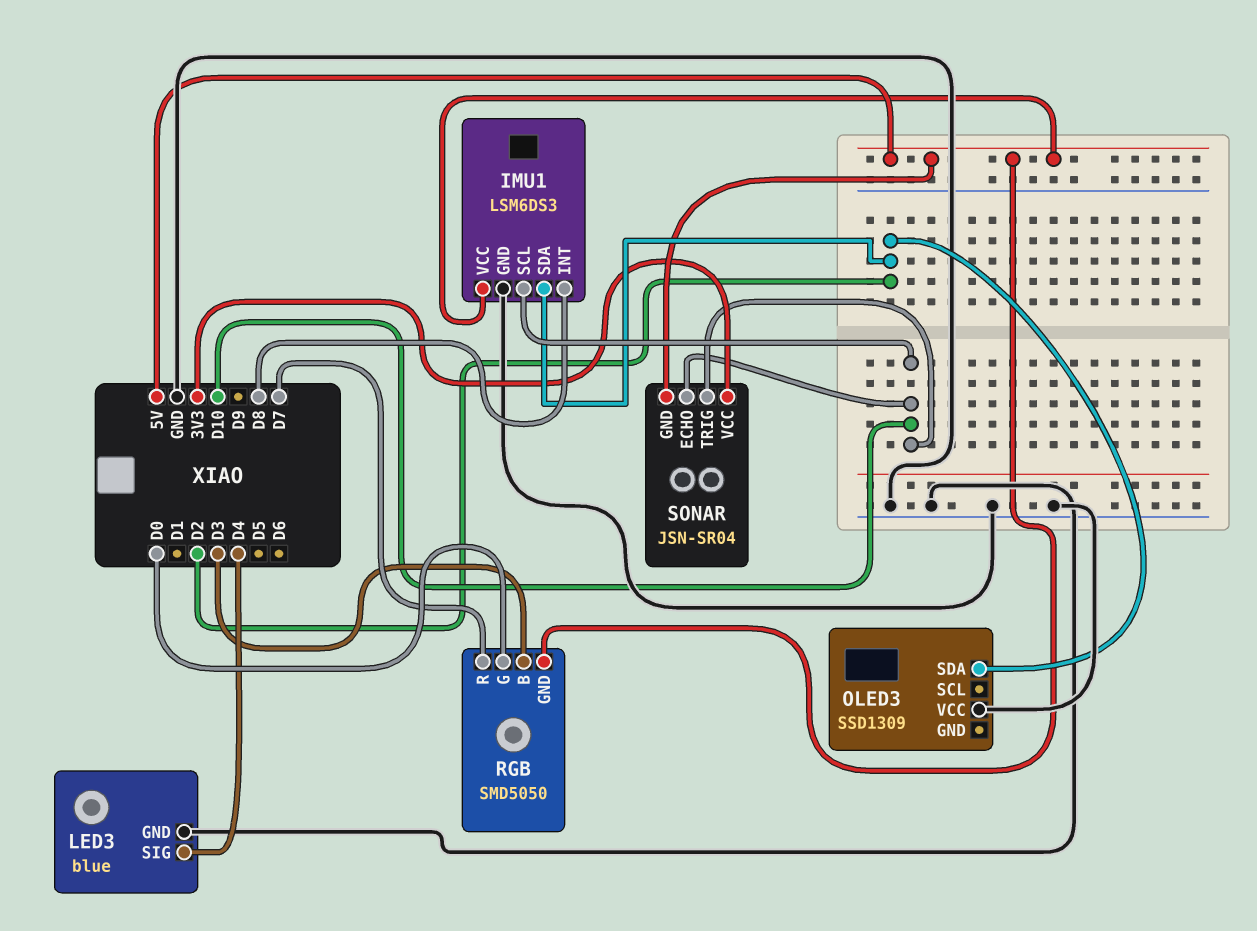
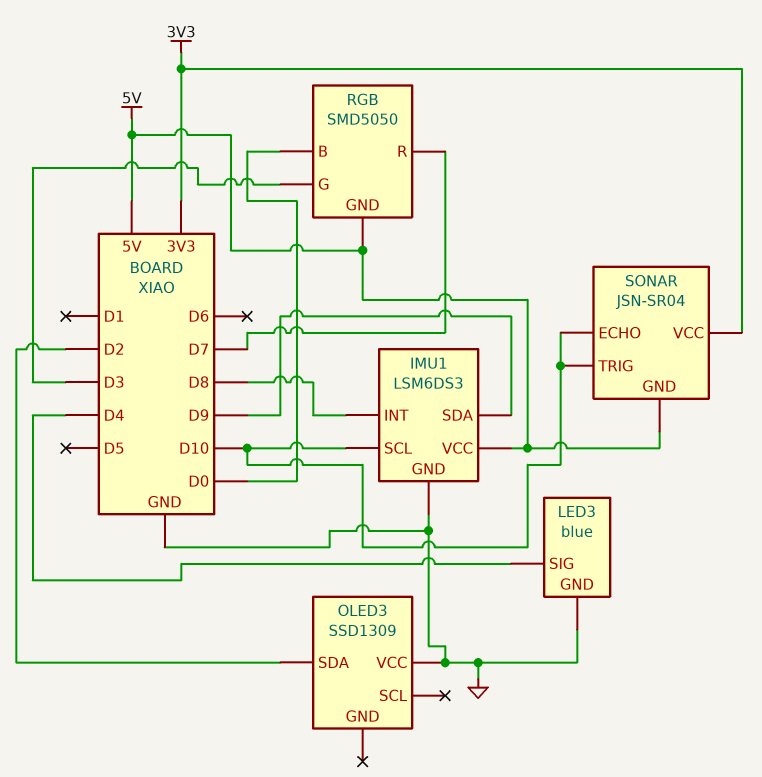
IMU1 pin SDA: D2 -> D9
RGB pin B: D3 -> D0
RGB pin G: D0 -> D3

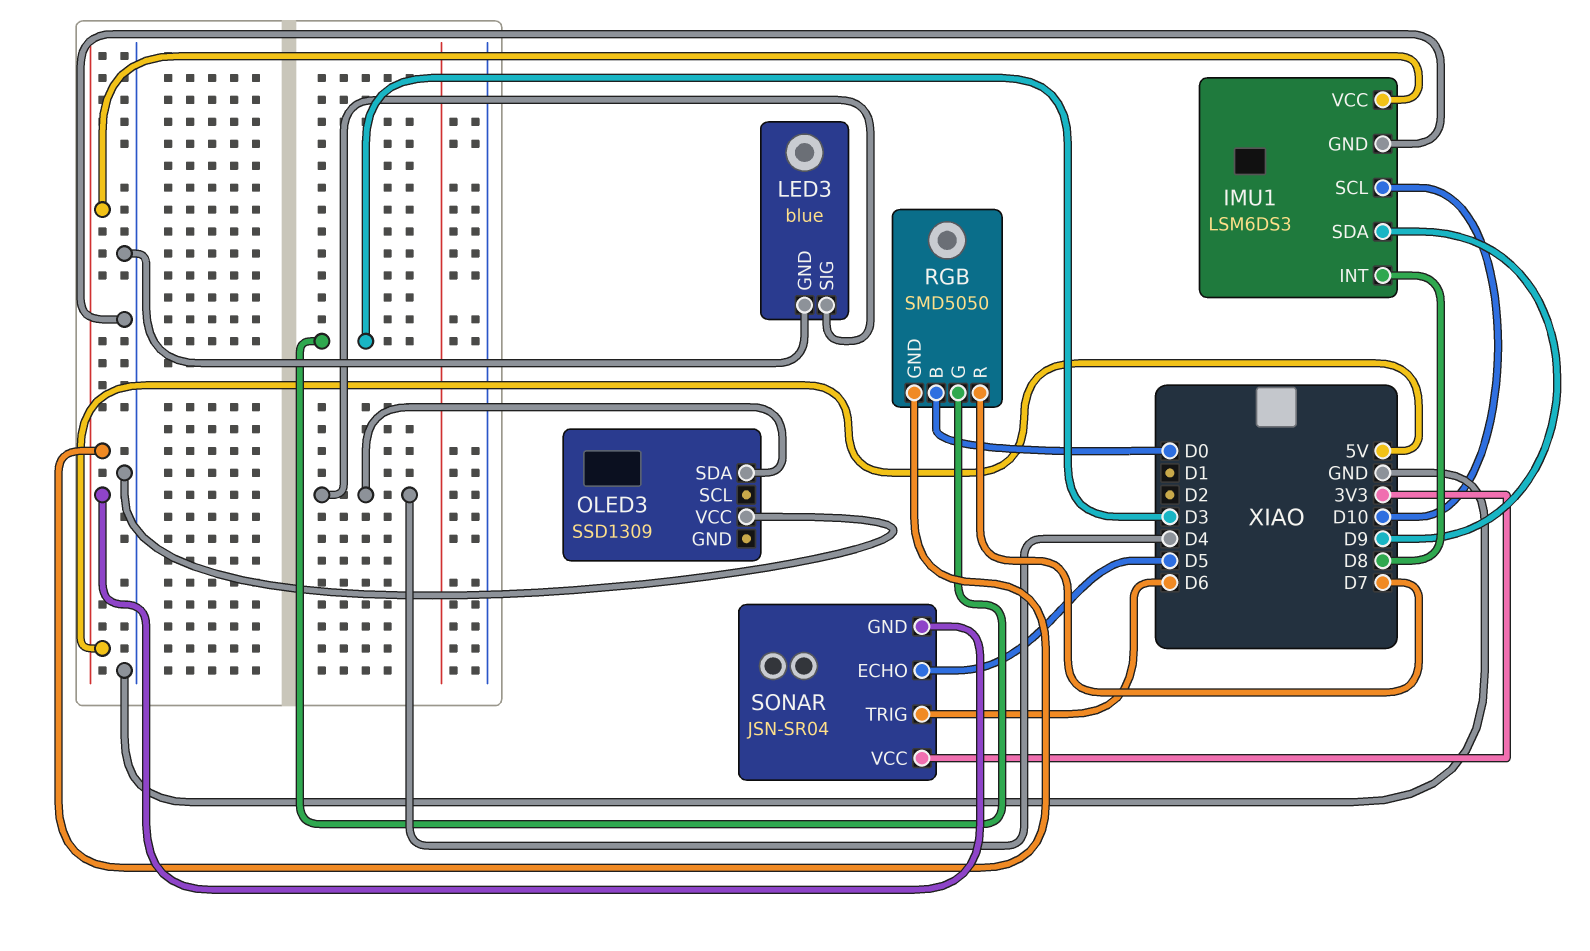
OLED3 pin SDA: D2 -> D4
SONAR pin ECHO: D10 -> D5
SONAR pin TRIG: D10 -> D6

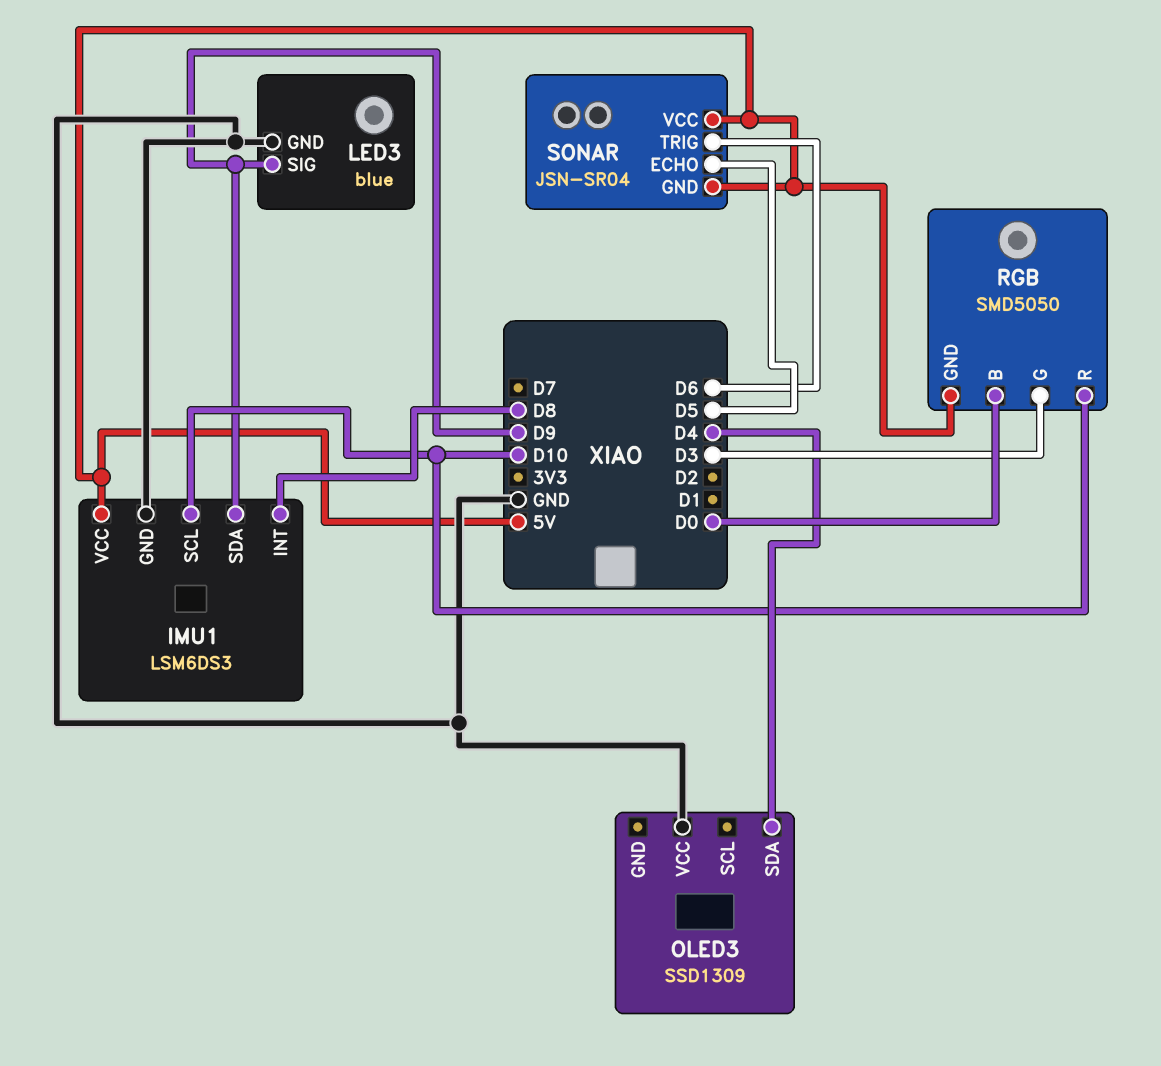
LED3 pin SIG: D4 -> D9
RGB pin R: D7 -> D10
SONAR pin VCC: 3V3 -> 5V

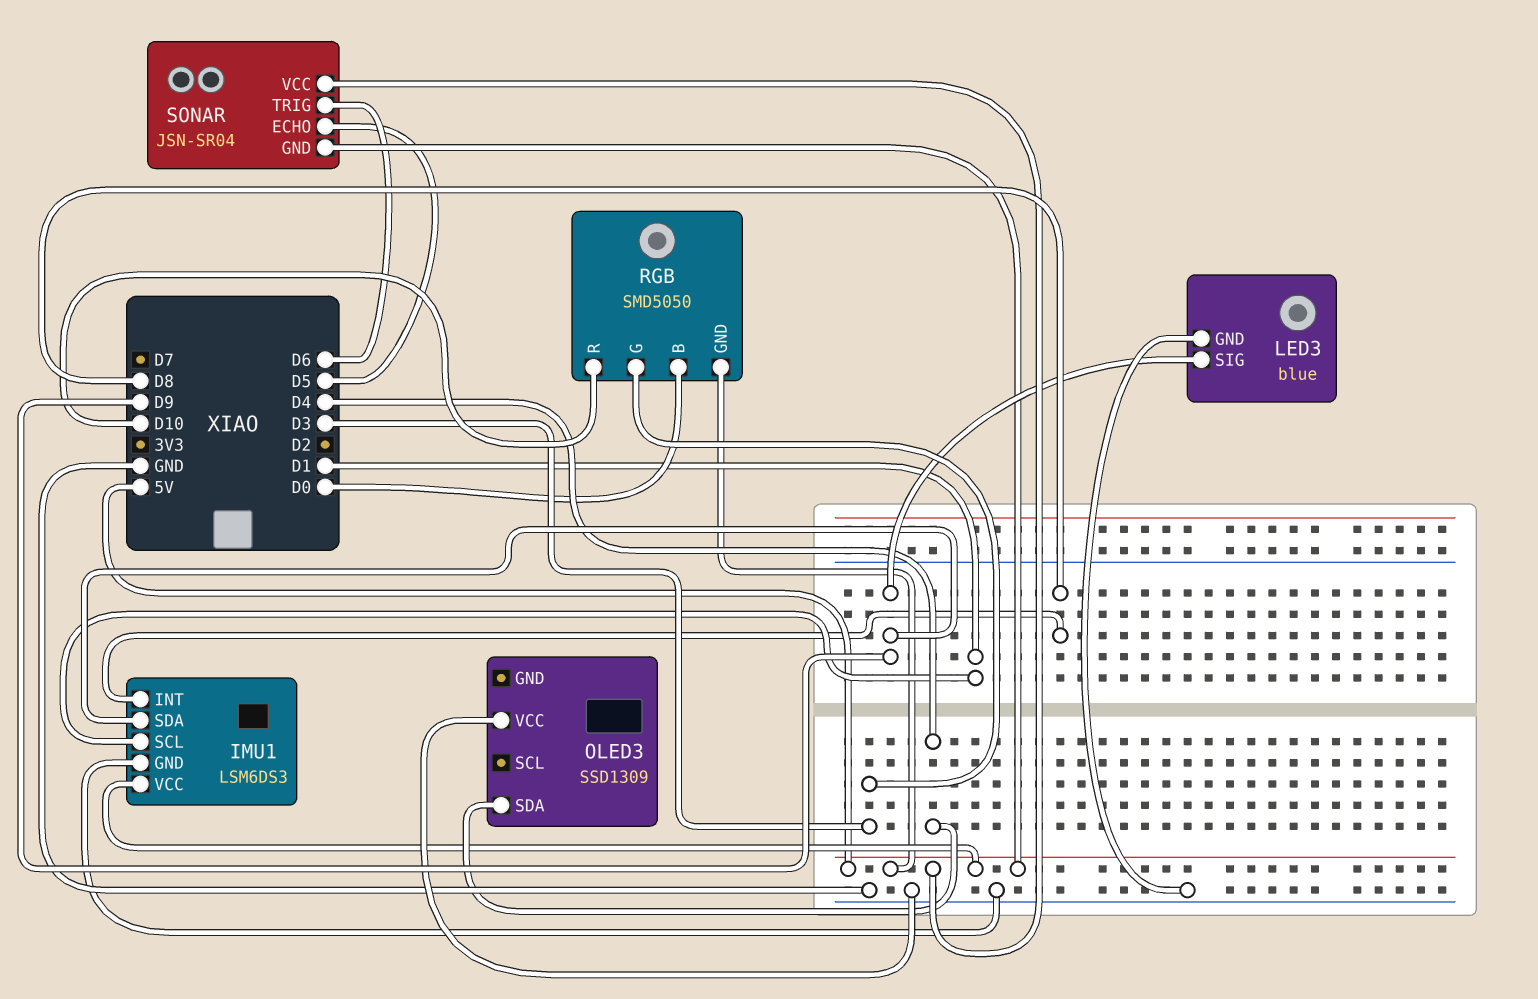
IMU1 pin SCL: D10 -> D1

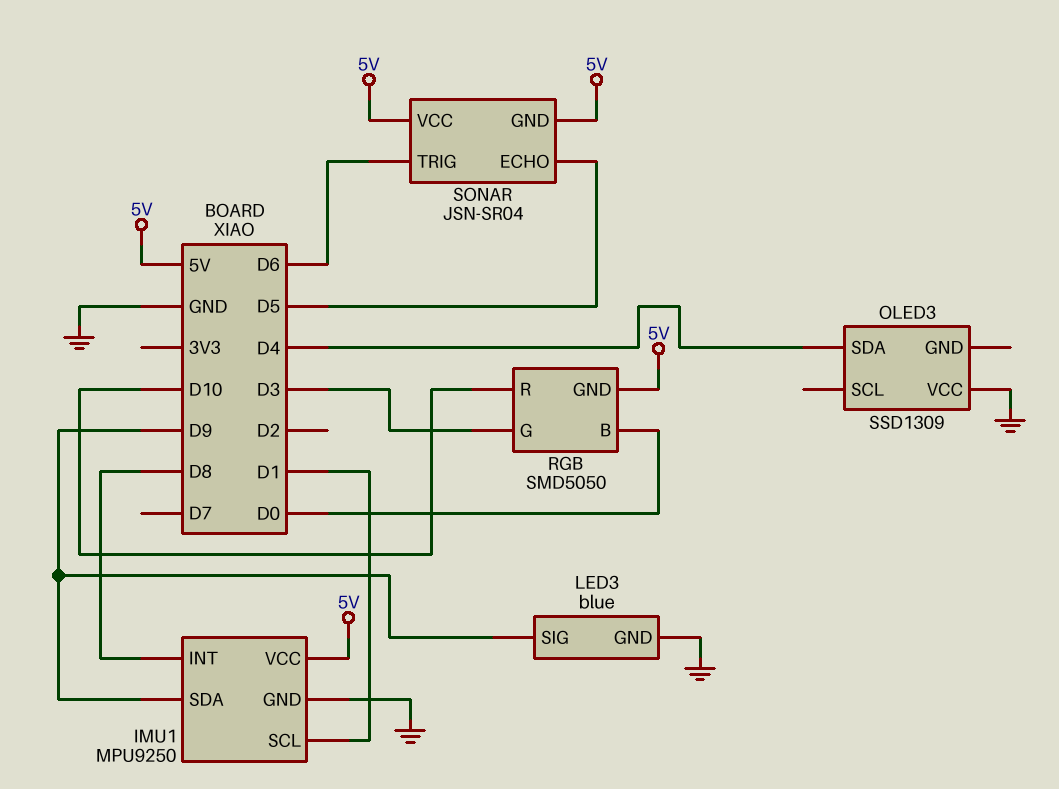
IMU1: LSM6DS3 -> MPU9250

